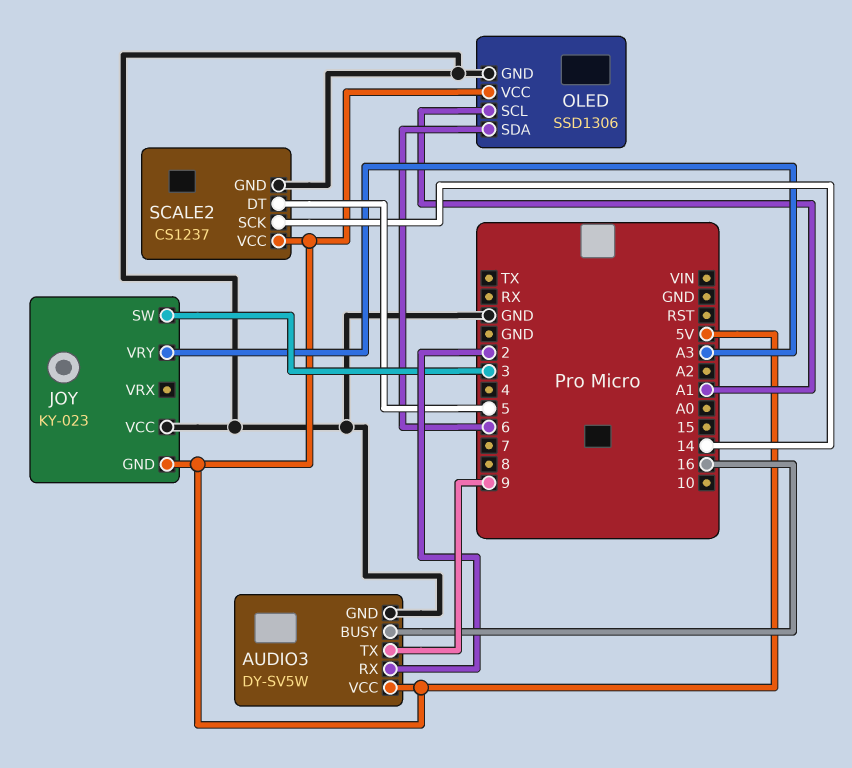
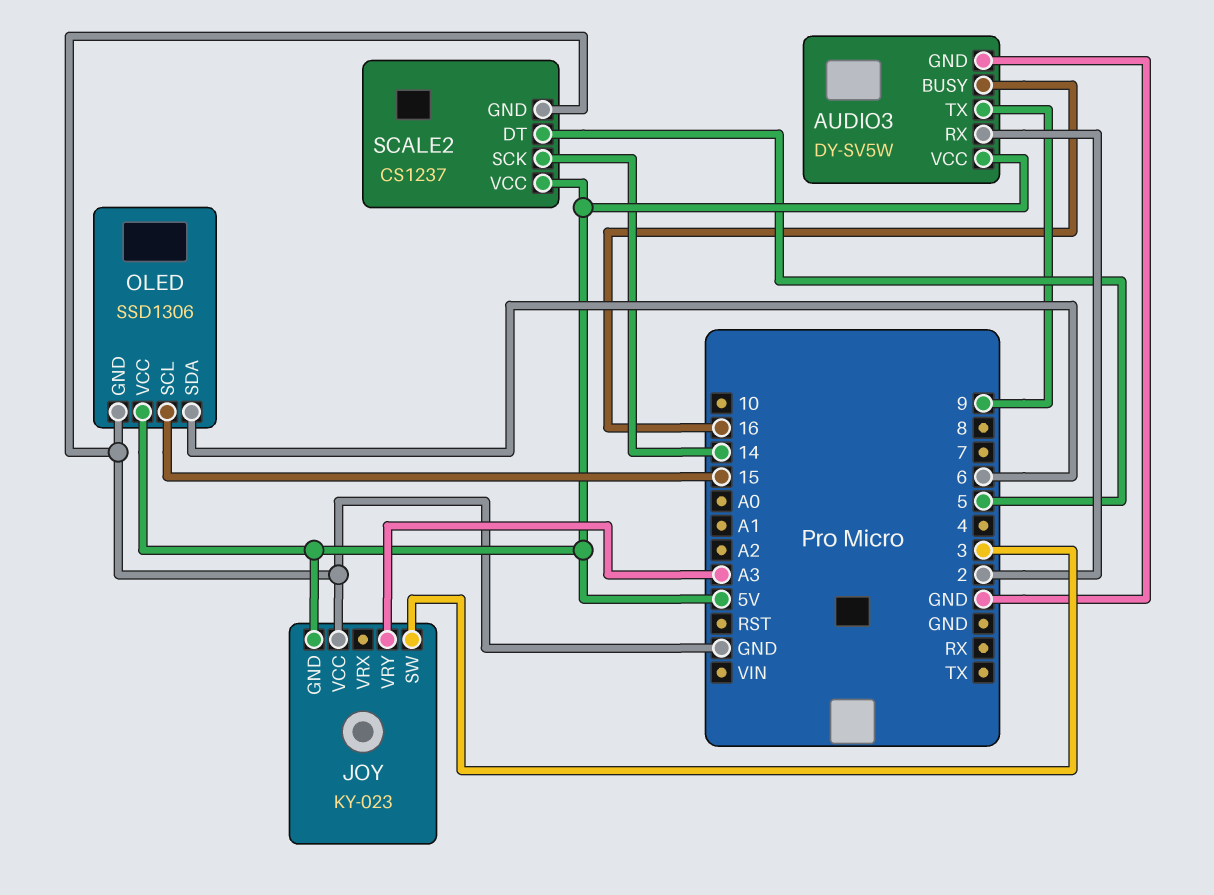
OLED pin SCL: A1 -> 15

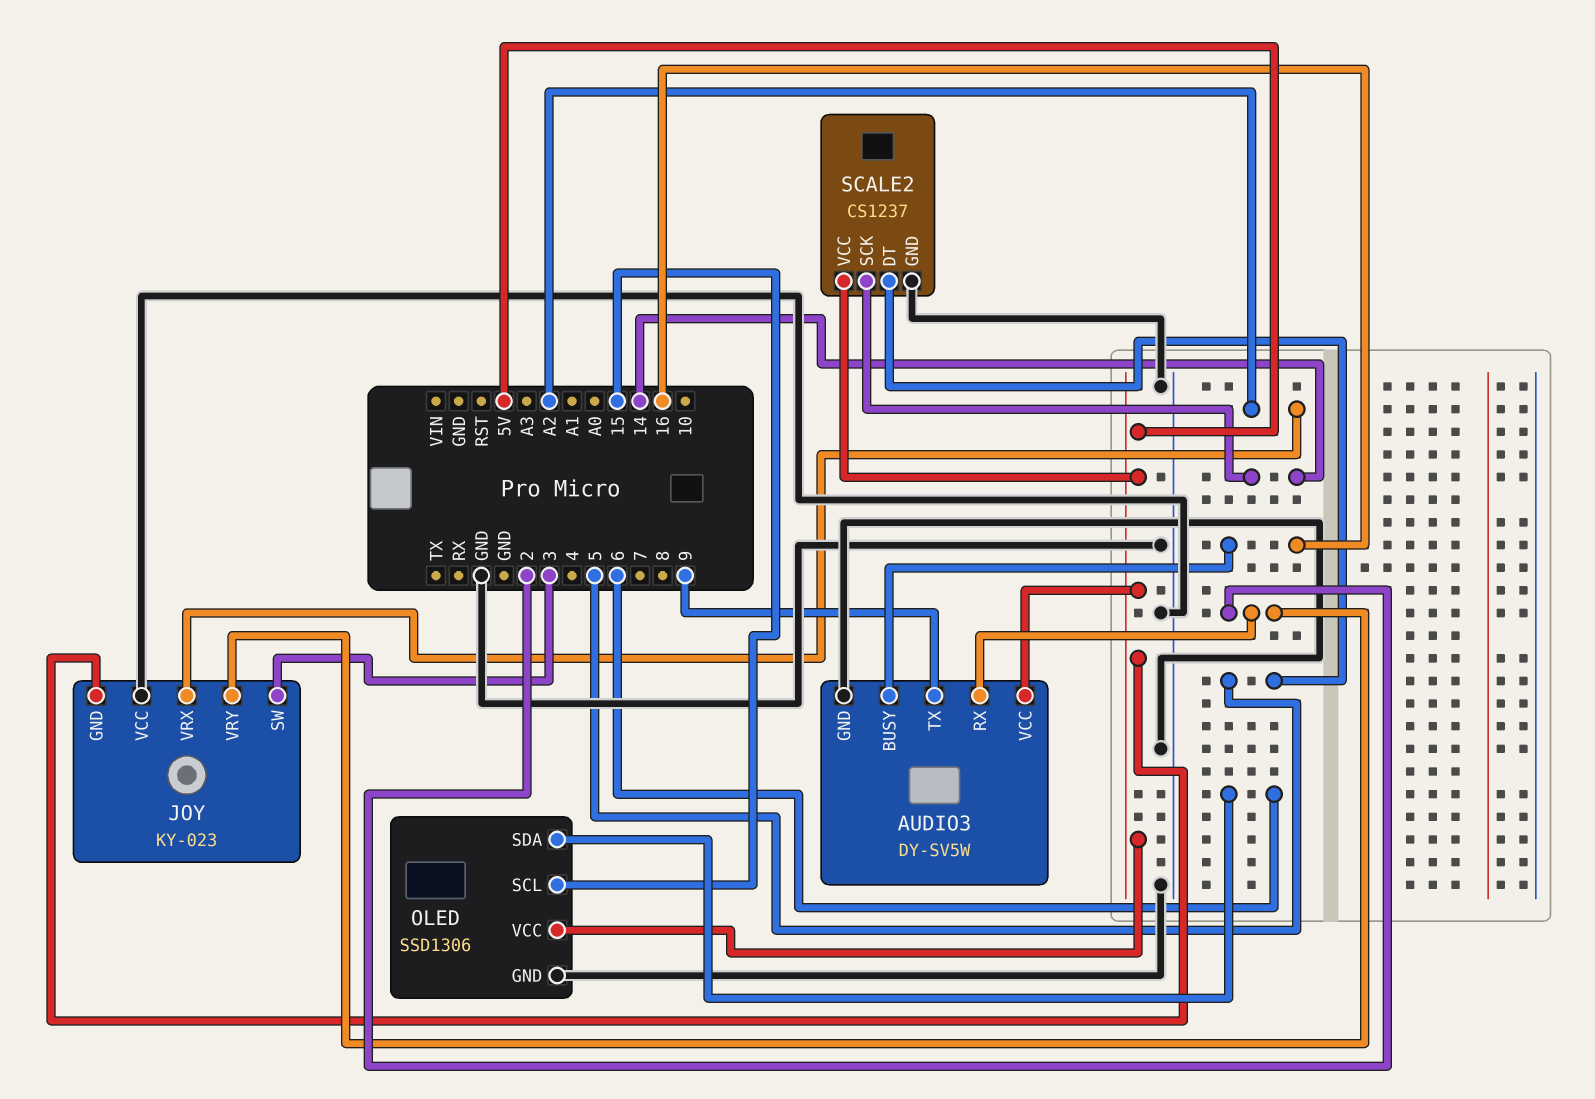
JOY pin VRX: none -> A2
JOY pin VRY: A3 -> 2

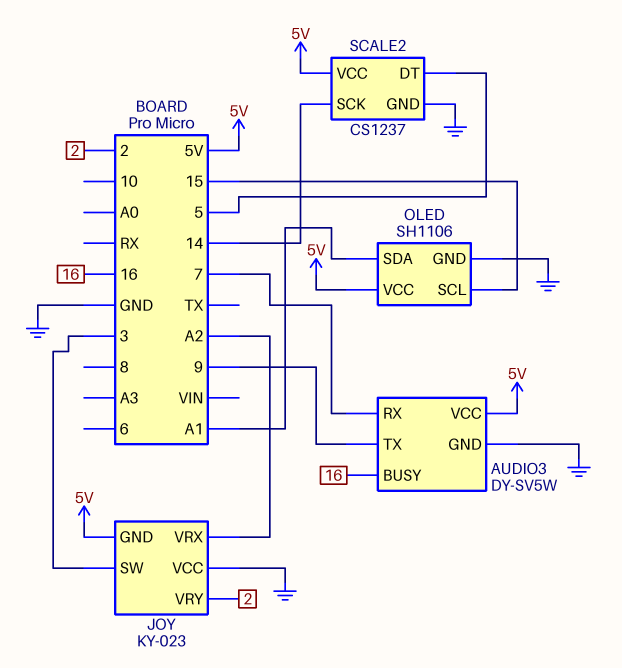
AUDIO3 pin RX: 2 -> 7
OLED: SSD1306 -> SH1106
OLED pin SDA: 6 -> A1

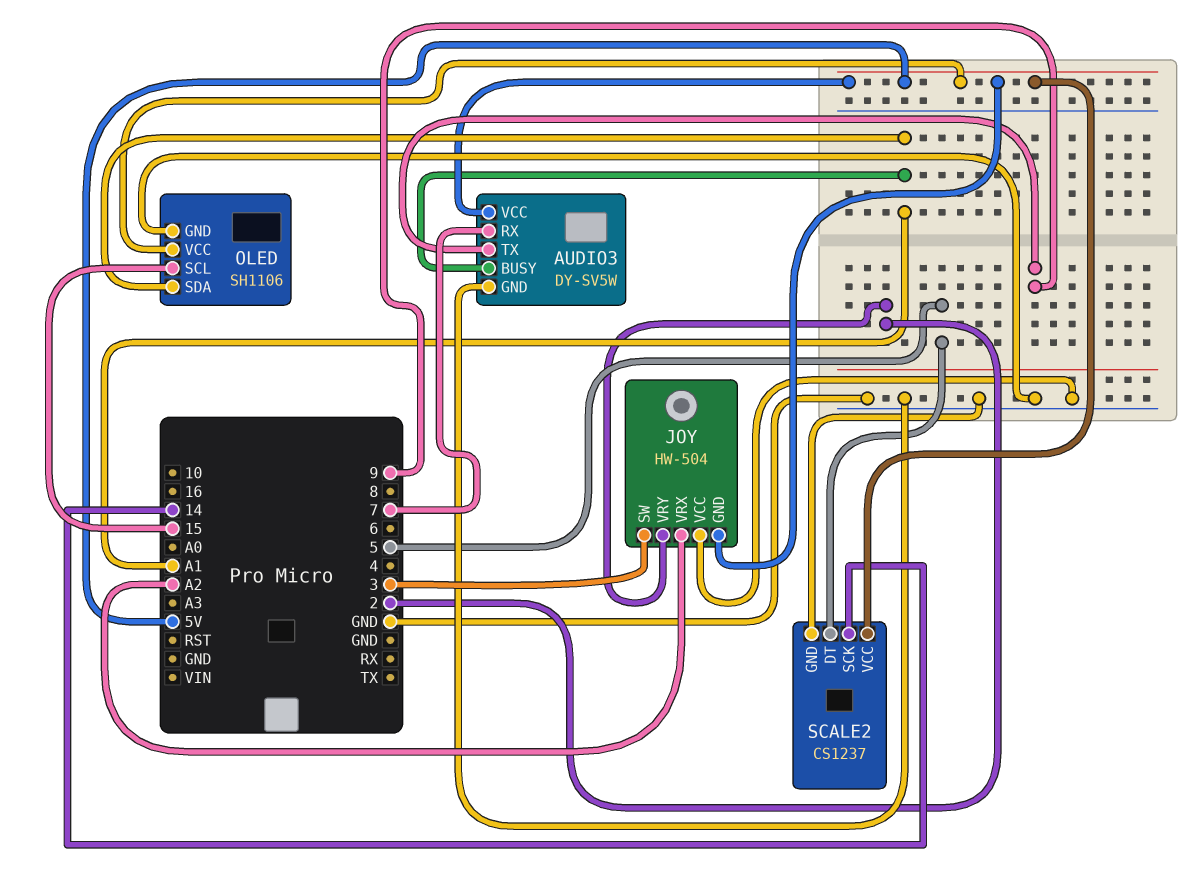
AUDIO3 pin BUSY: 16 -> A1
JOY: KY-023 -> HW-504

